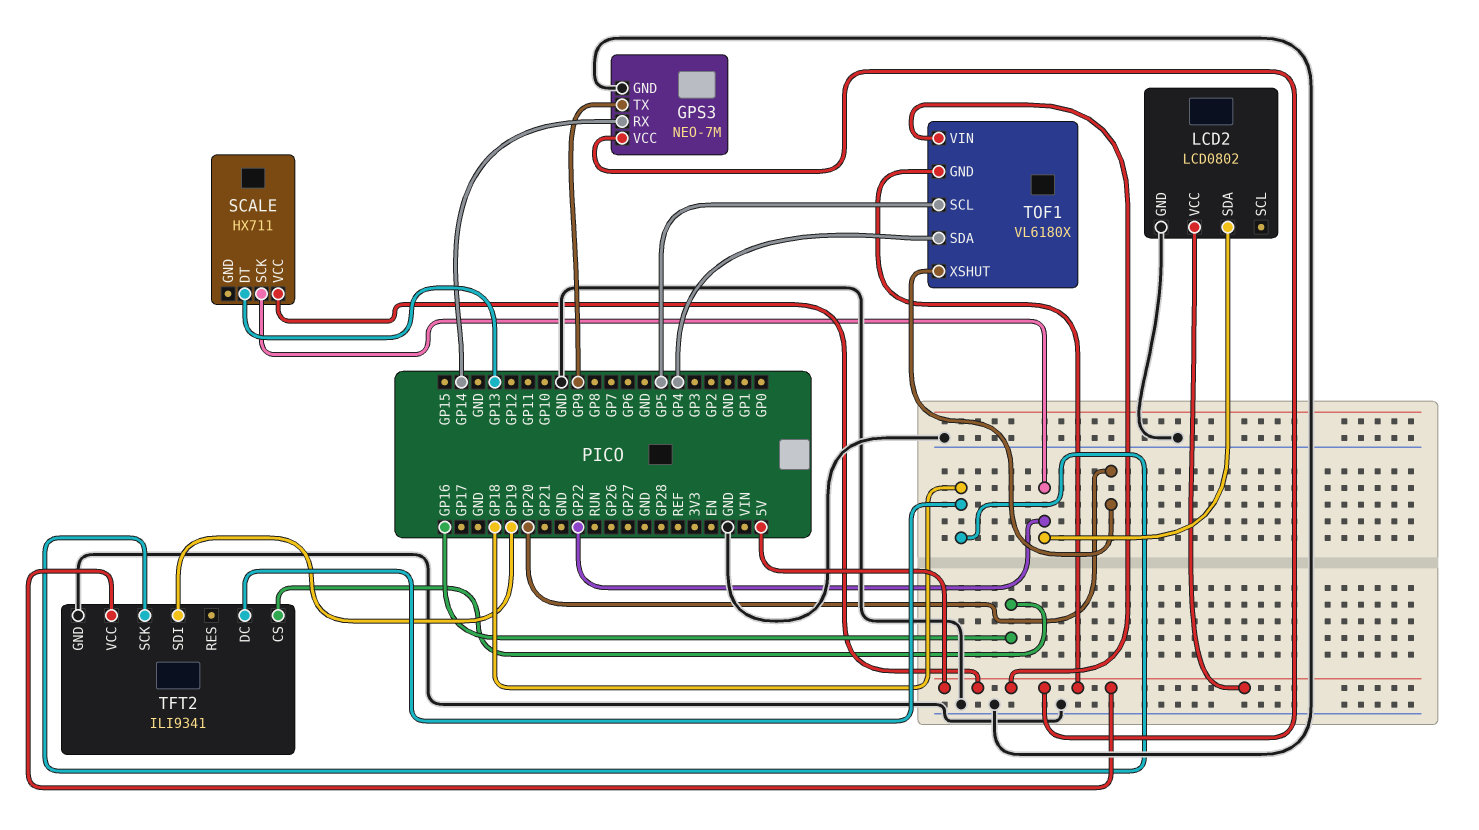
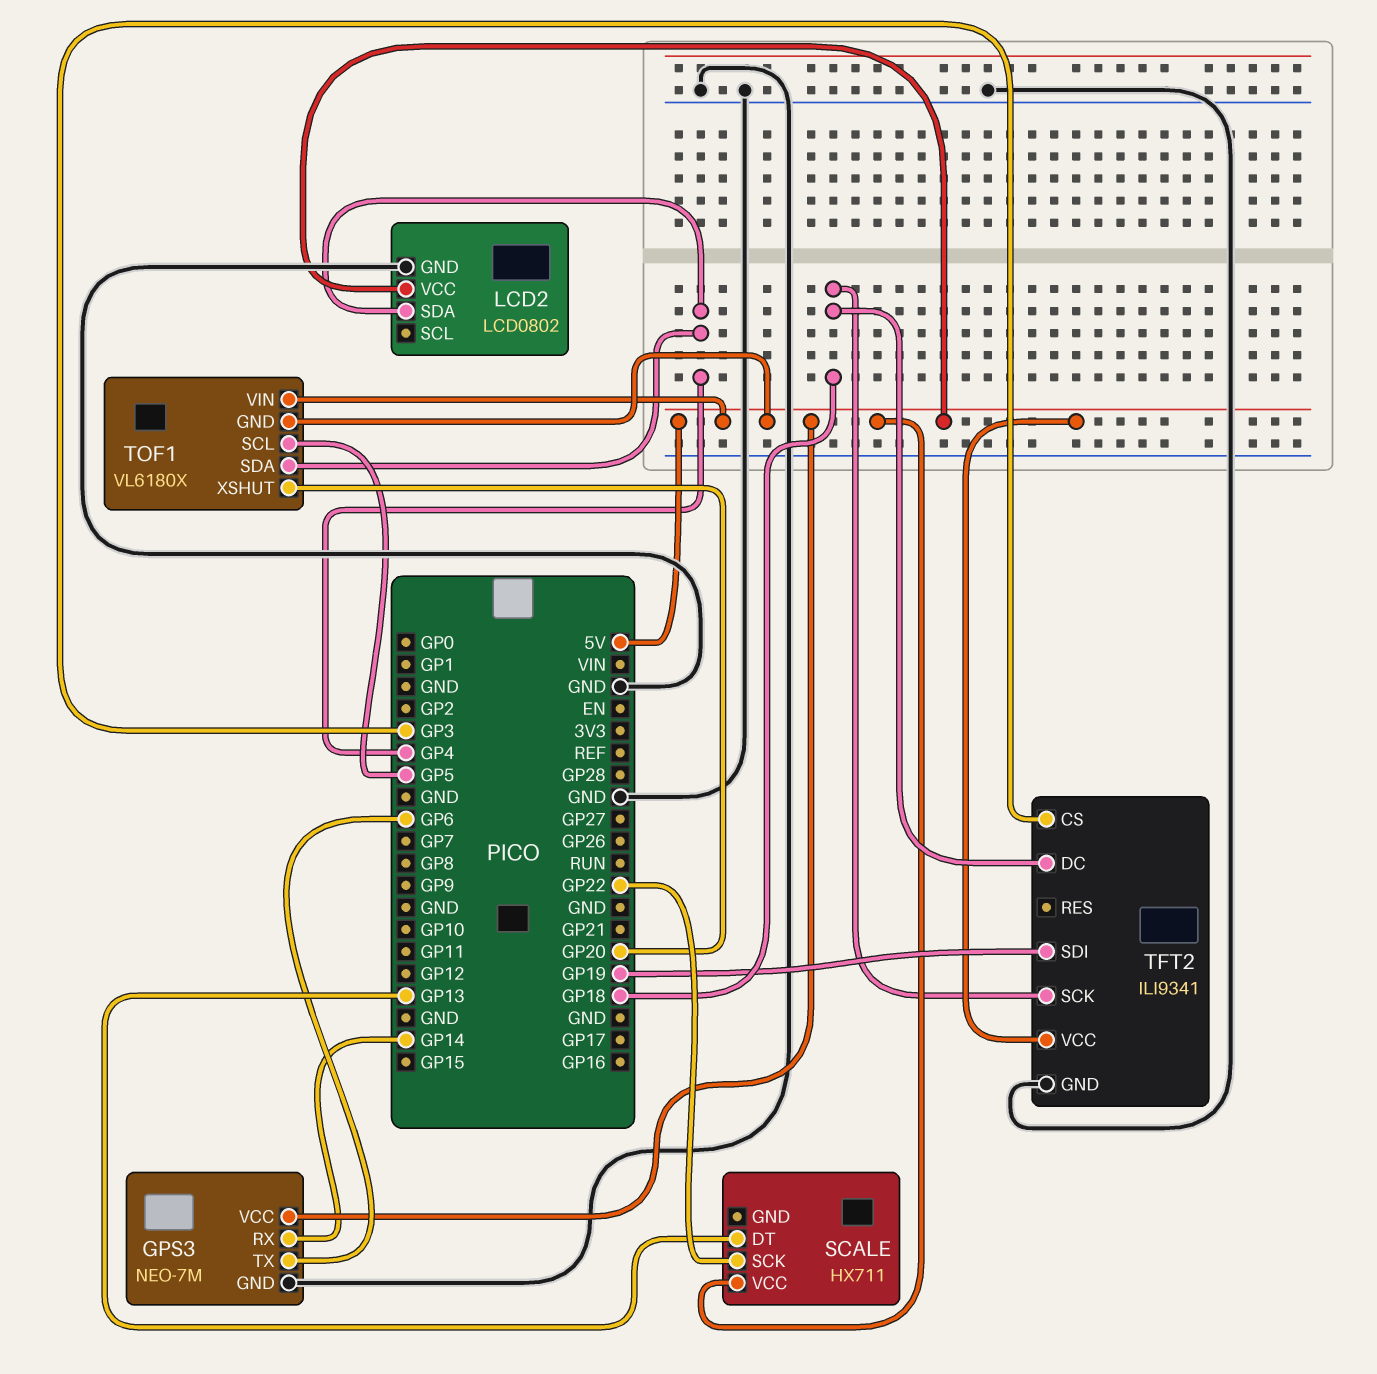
GPS3 pin TX: GP9 -> GP6
LCD2 pin SDA: GP22 -> GP4
TFT2 pin CS: GP16 -> GP3

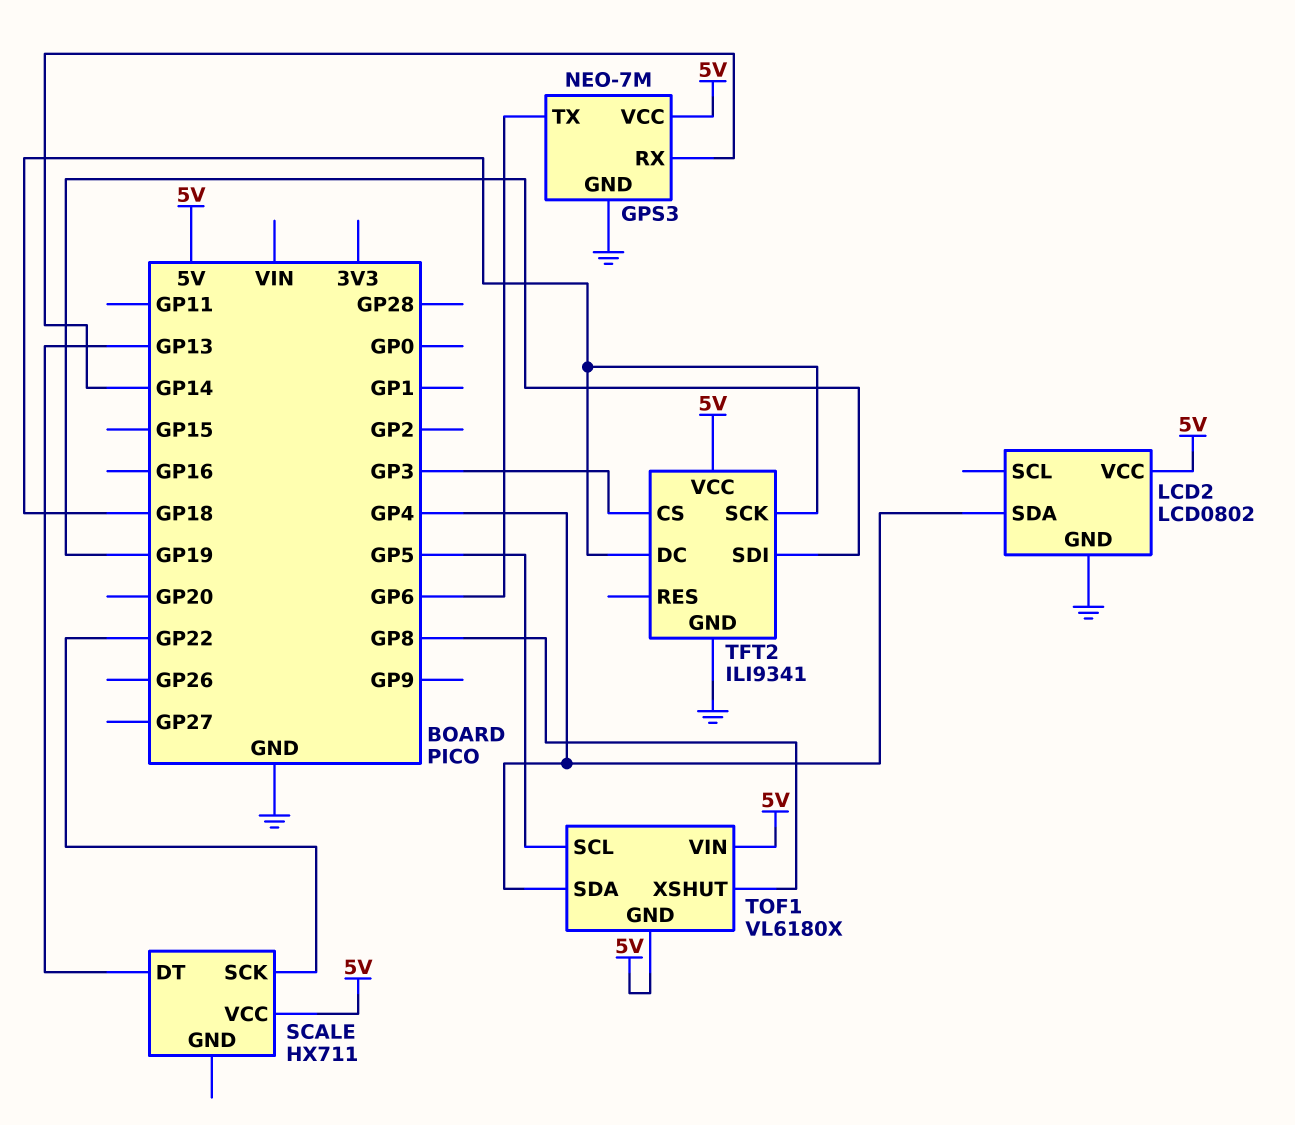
TOF1 pin XSHUT: GP20 -> GP8

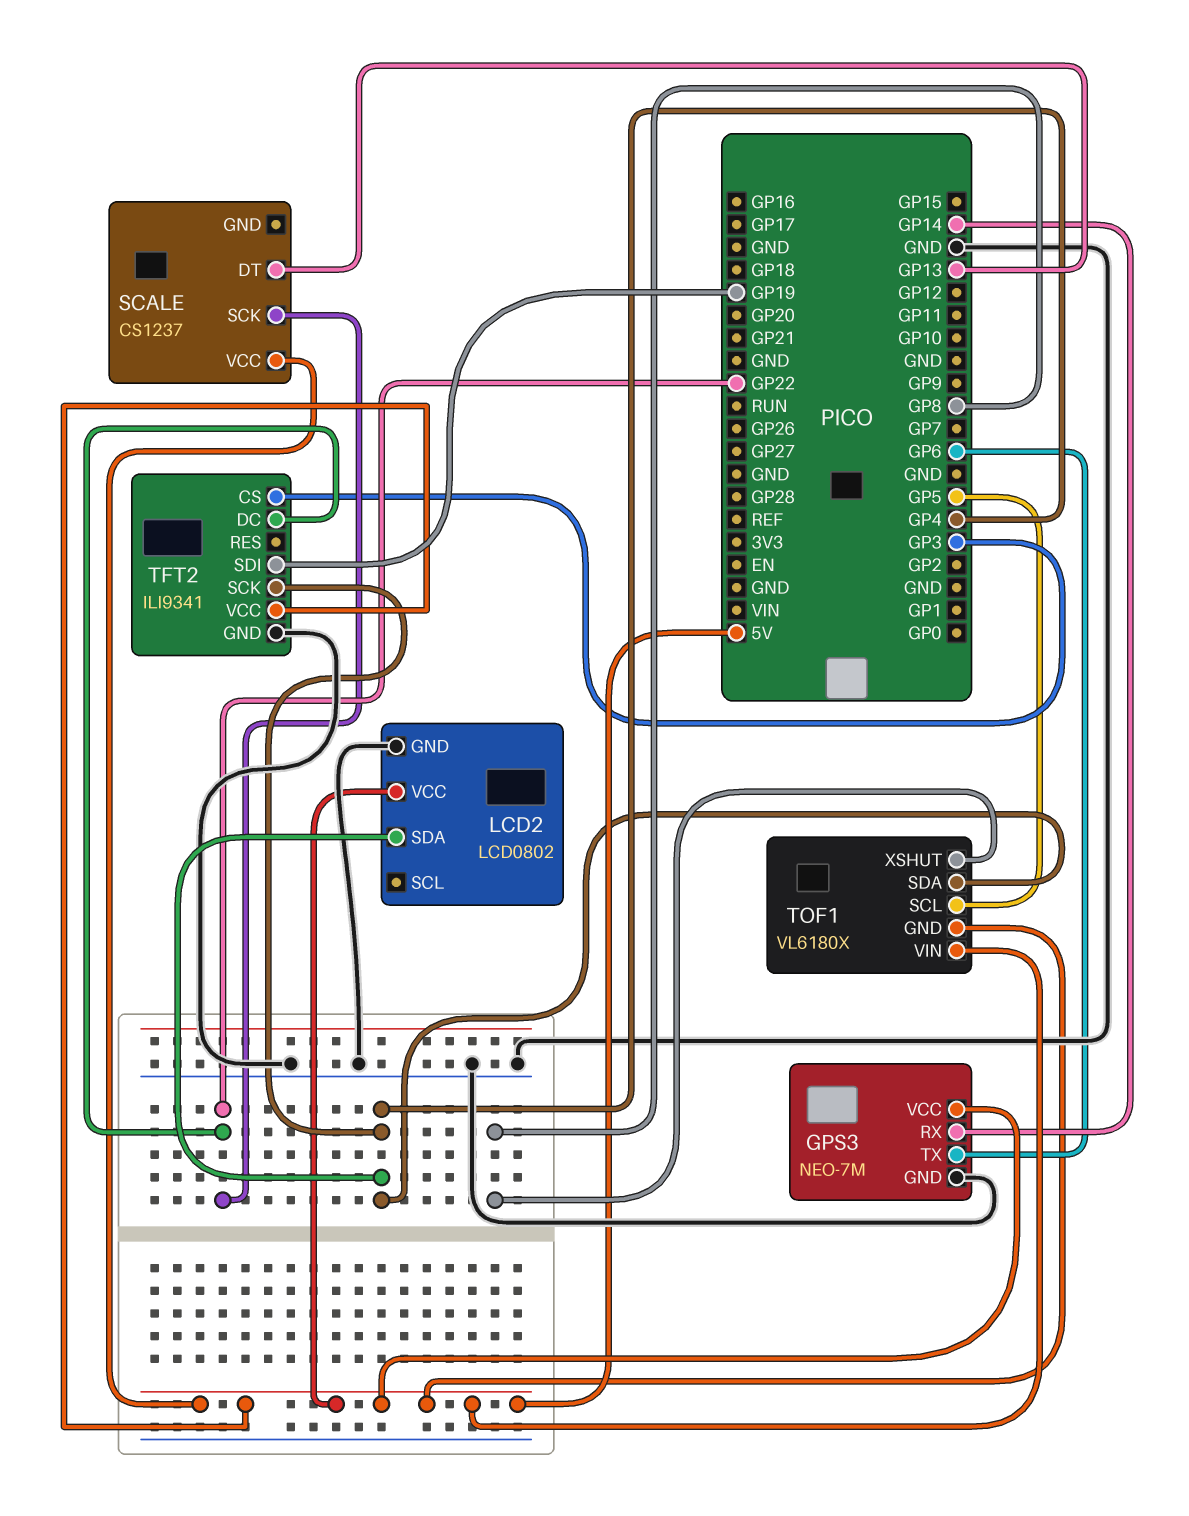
SCALE: HX711 -> CS1237
TFT2 pin DC: GP18 -> GP22
TFT2 pin SCK: GP18 -> GP4

